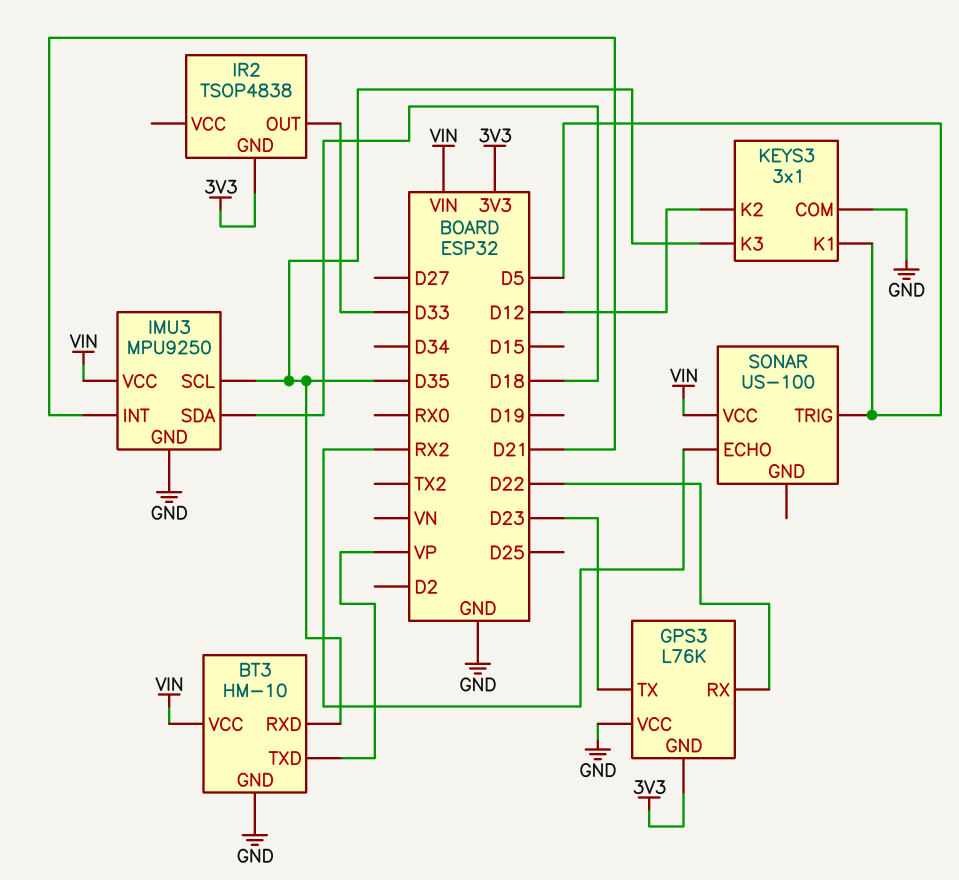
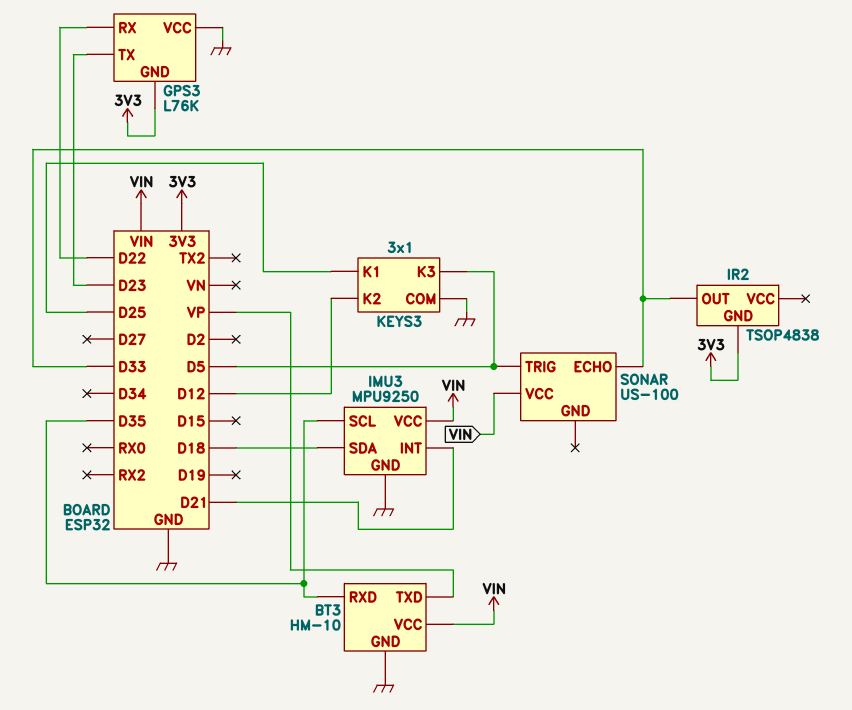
KEYS3 pin K1: D5 -> D25
KEYS3 pin K3: D35 -> D5
SONAR pin ECHO: RX2 -> D33

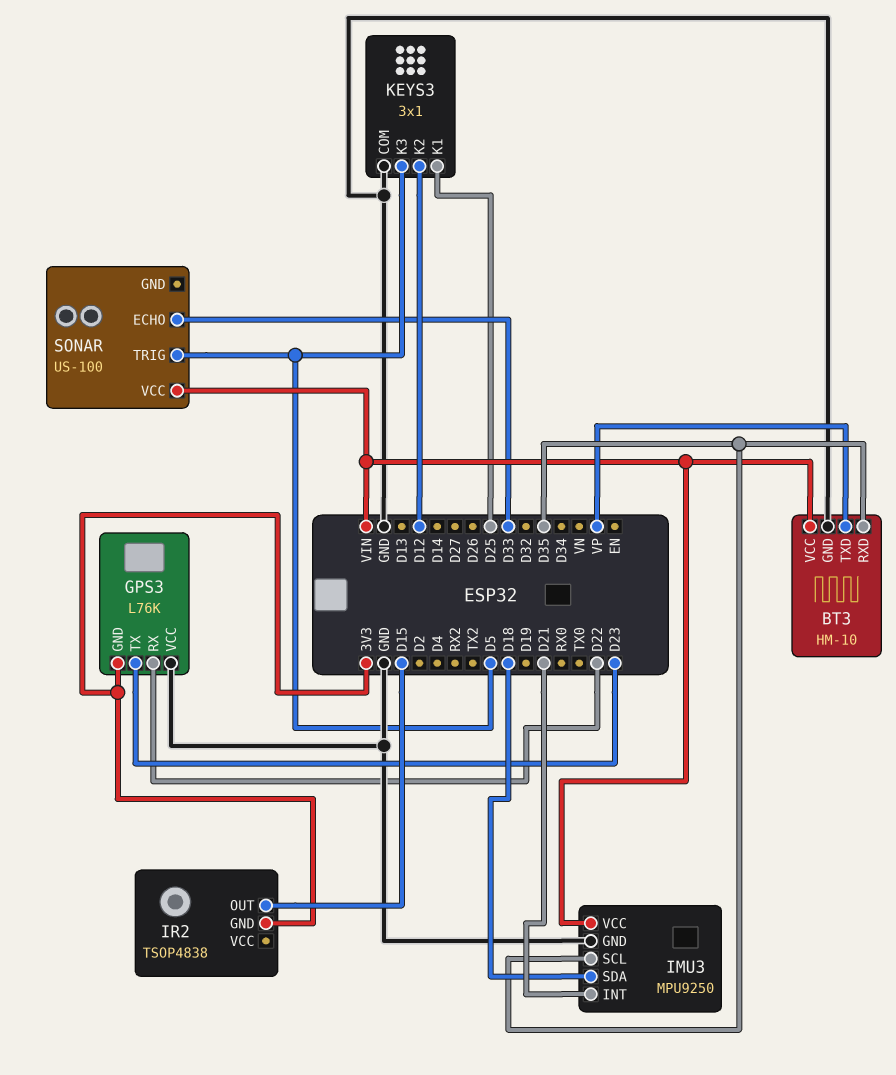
IR2 pin OUT: D33 -> D15

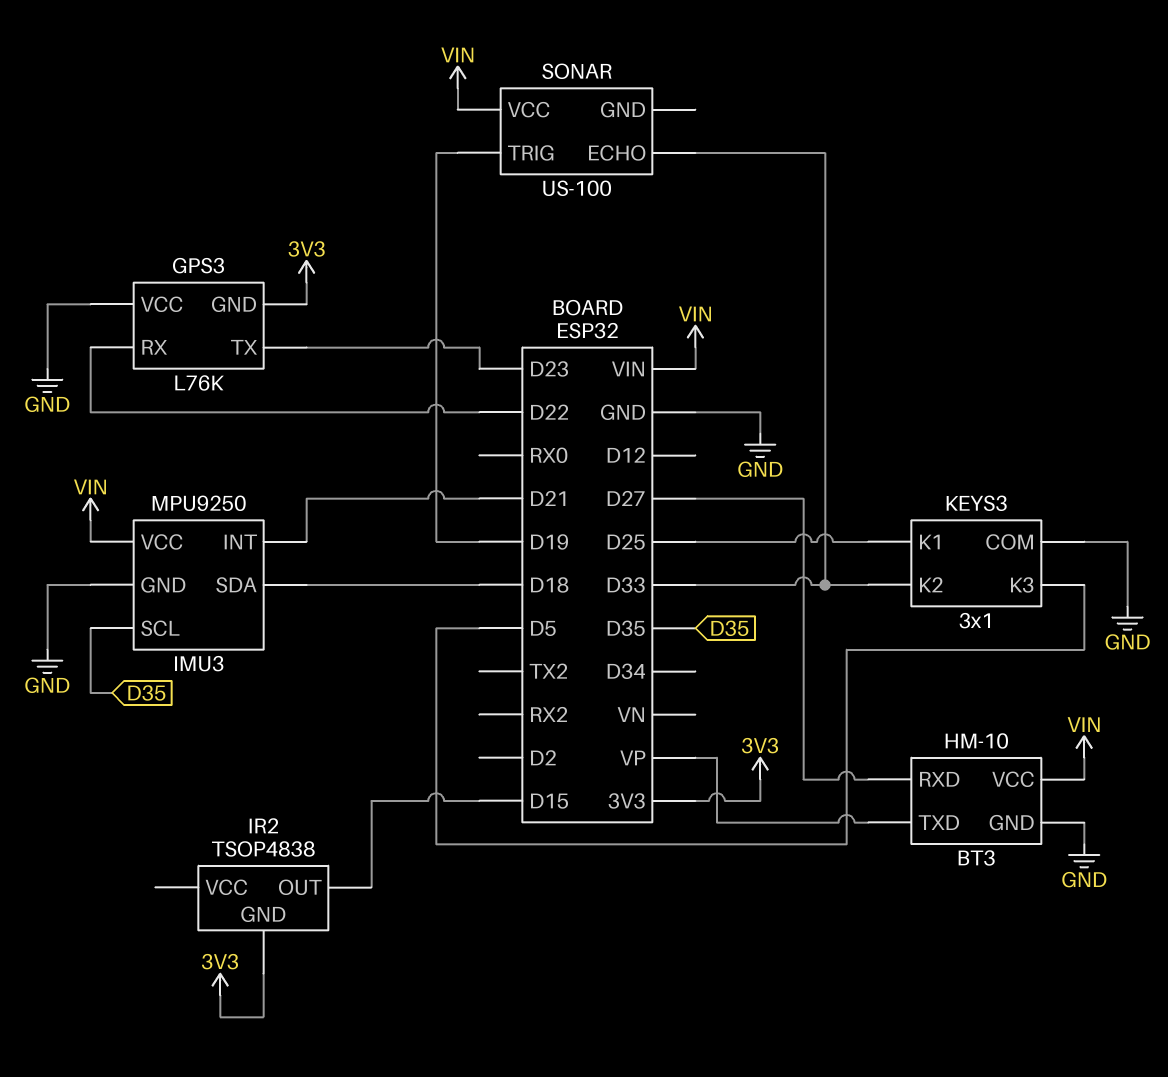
BT3 pin RXD: D35 -> D27
KEYS3 pin K2: D12 -> D33
SONAR pin TRIG: D5 -> D19

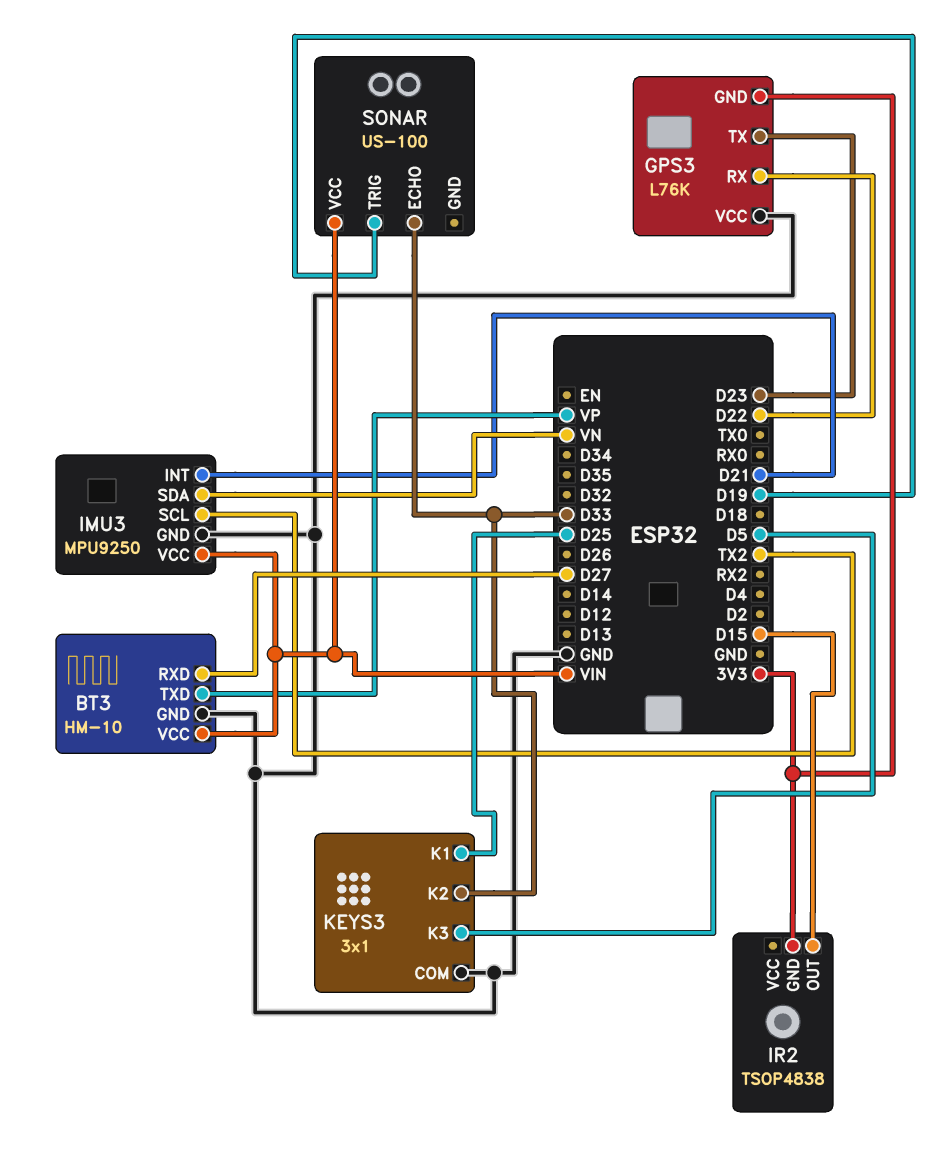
IMU3 pin SCL: D35 -> TX2
IMU3 pin SDA: D18 -> VN

